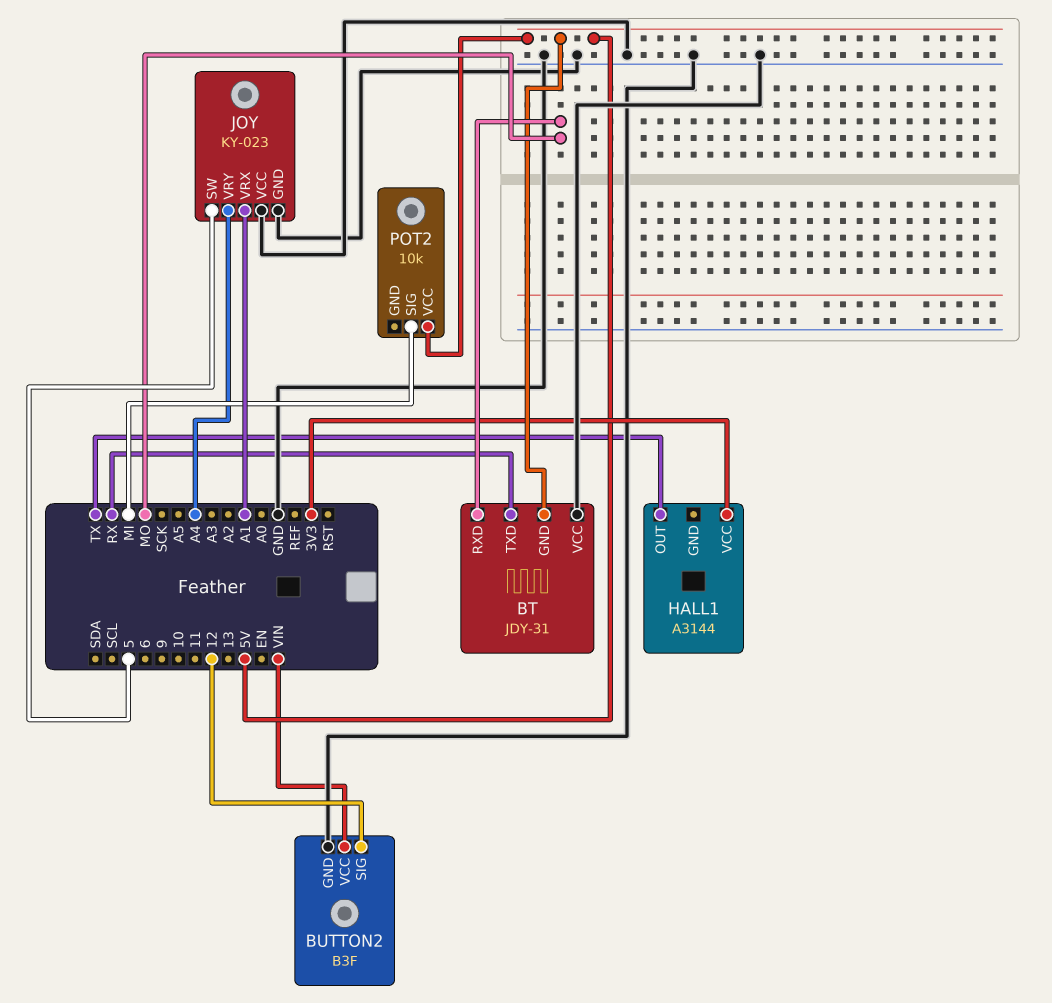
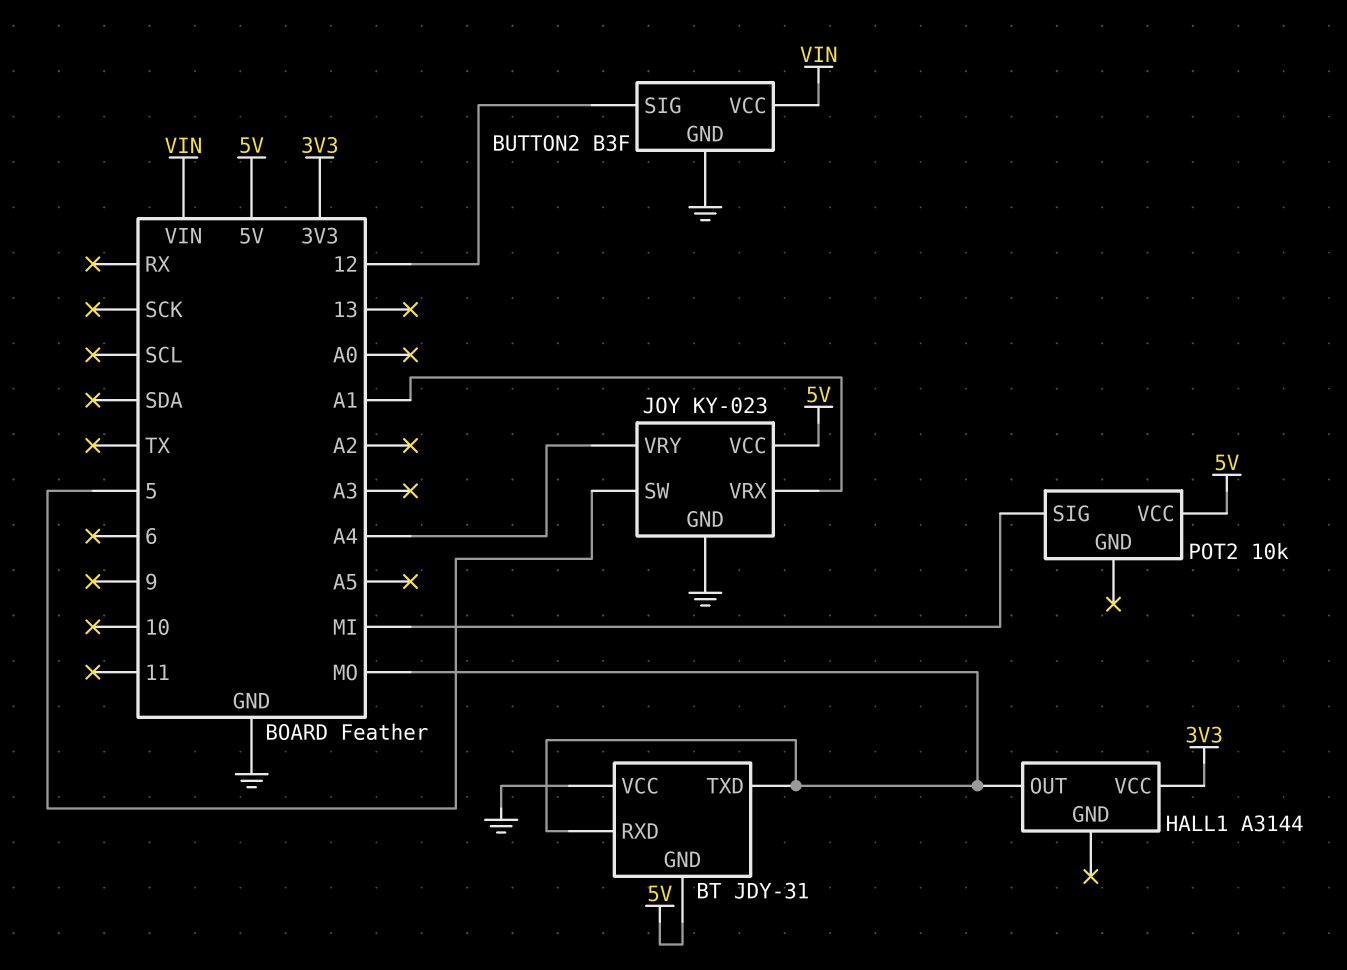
BT pin TXD: RX -> MO
HALL1 pin OUT: TX -> MO
JOY pin VCC: GND -> 5V

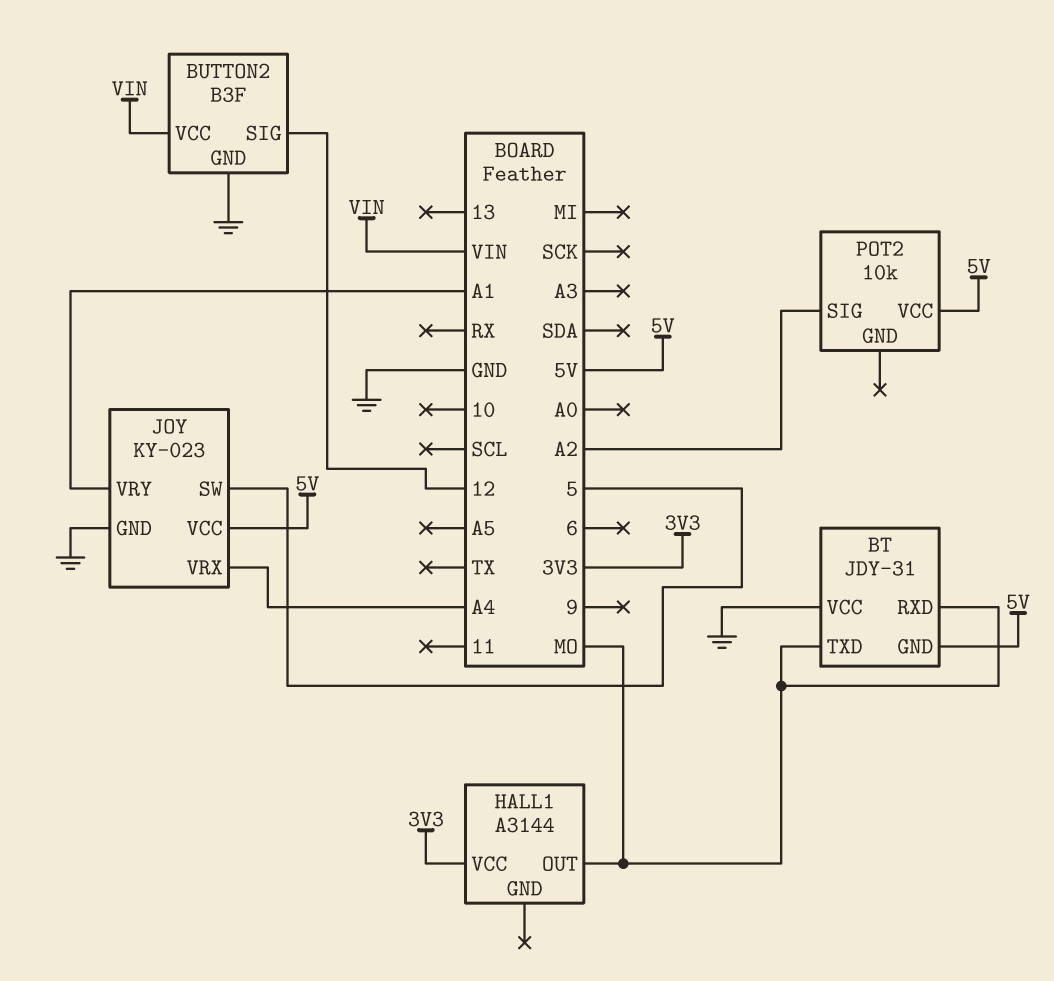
JOY pin VRX: A1 -> A4
JOY pin VRY: A4 -> A1
POT2 pin SIG: MI -> A2

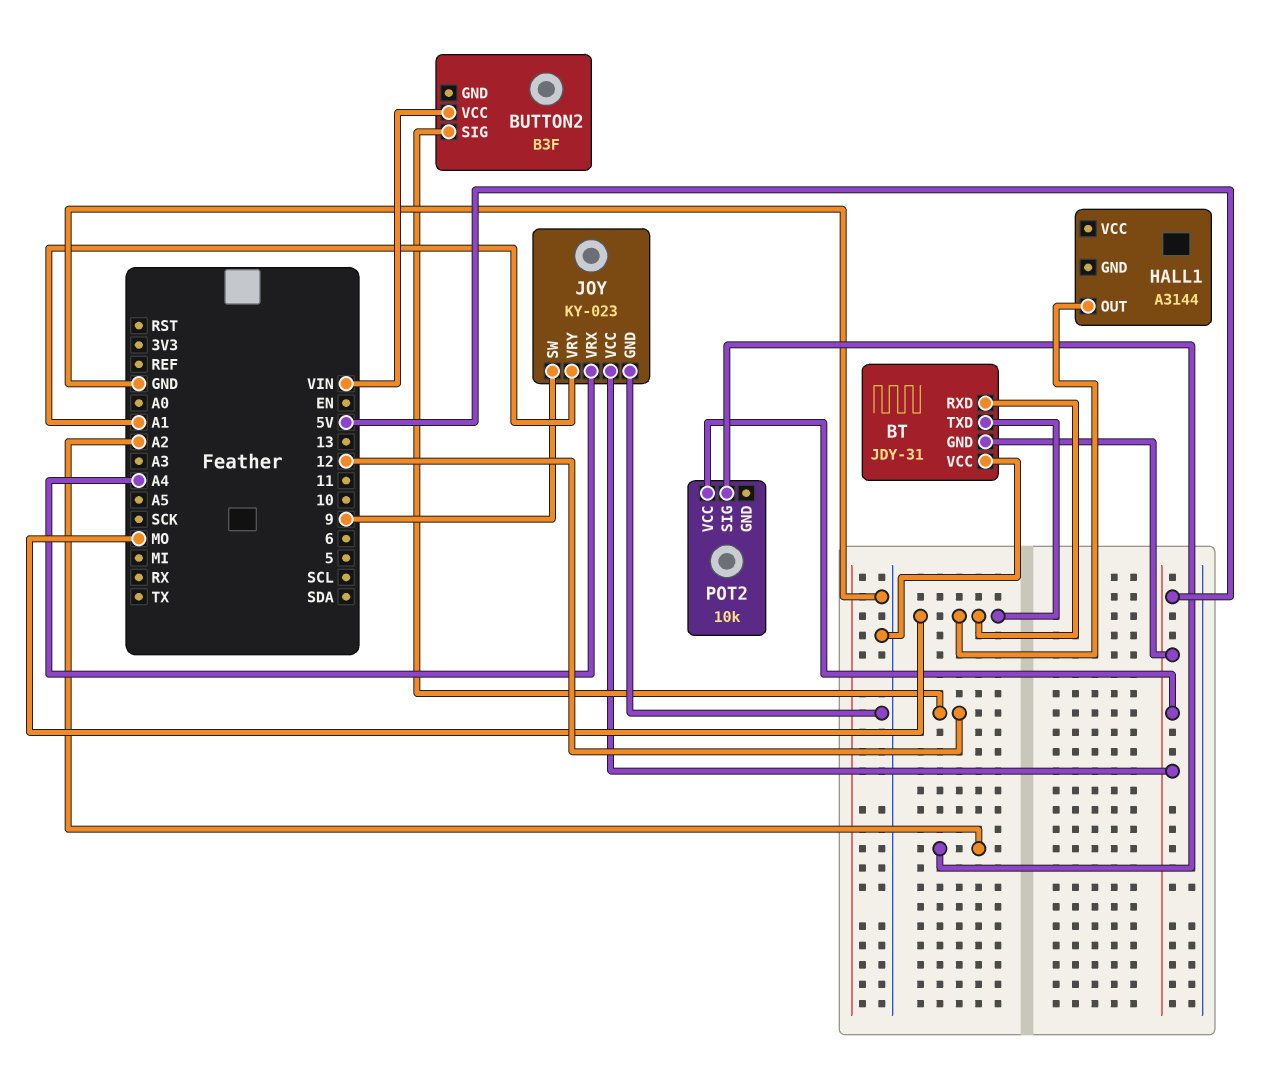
BUTTON2 pin GND: GND -> none
HALL1 pin VCC: 3V3 -> none
JOY pin SW: 5 -> 9

